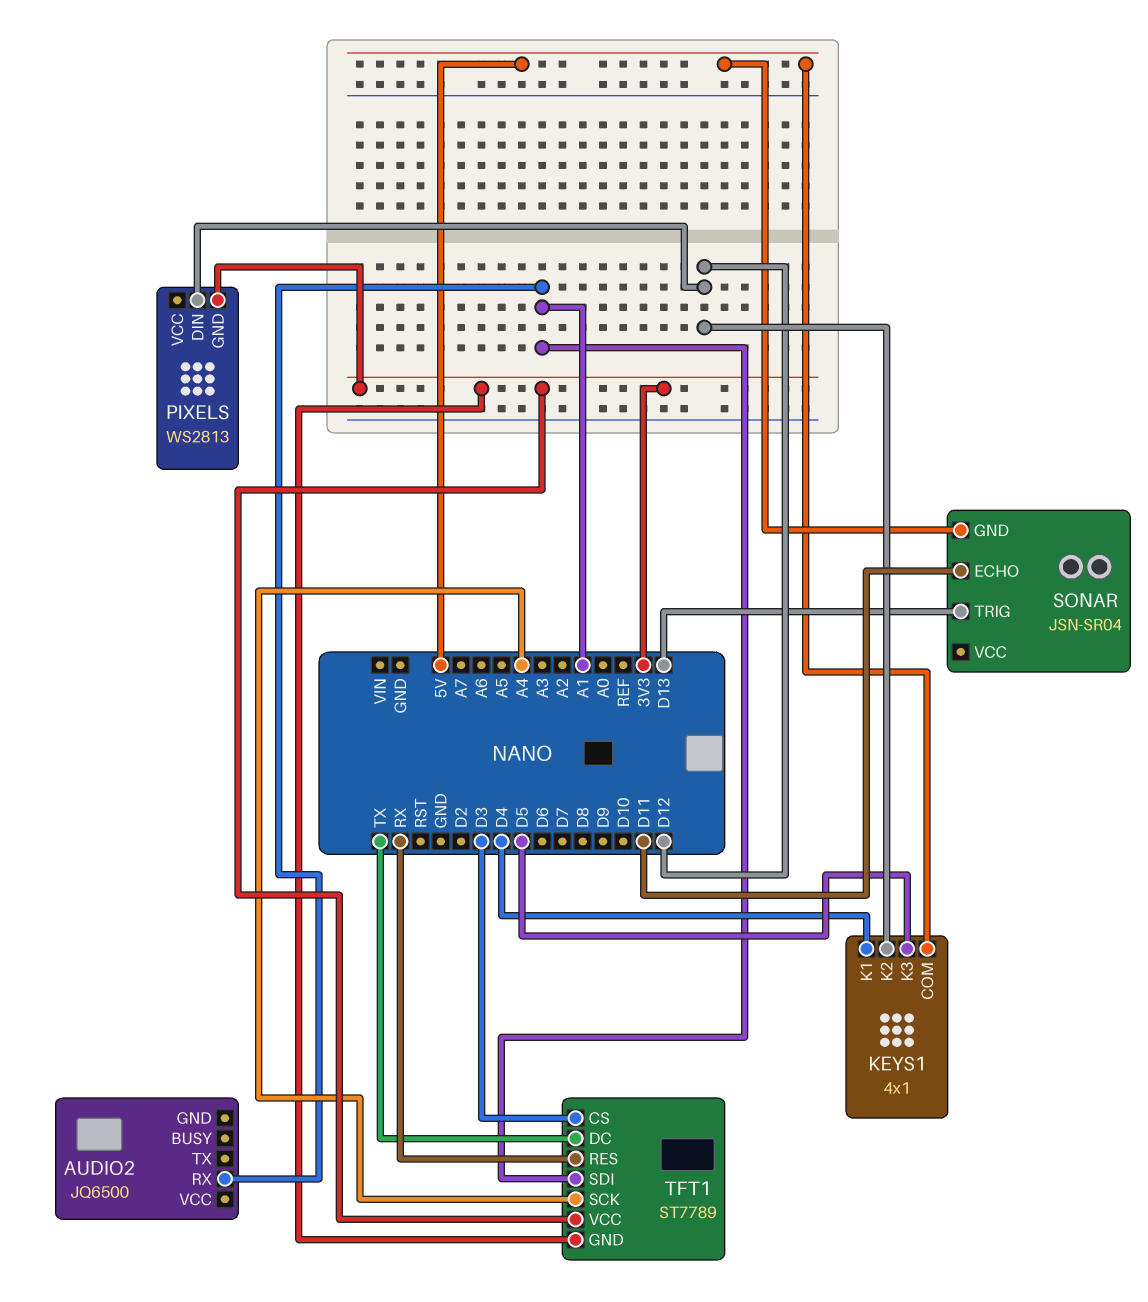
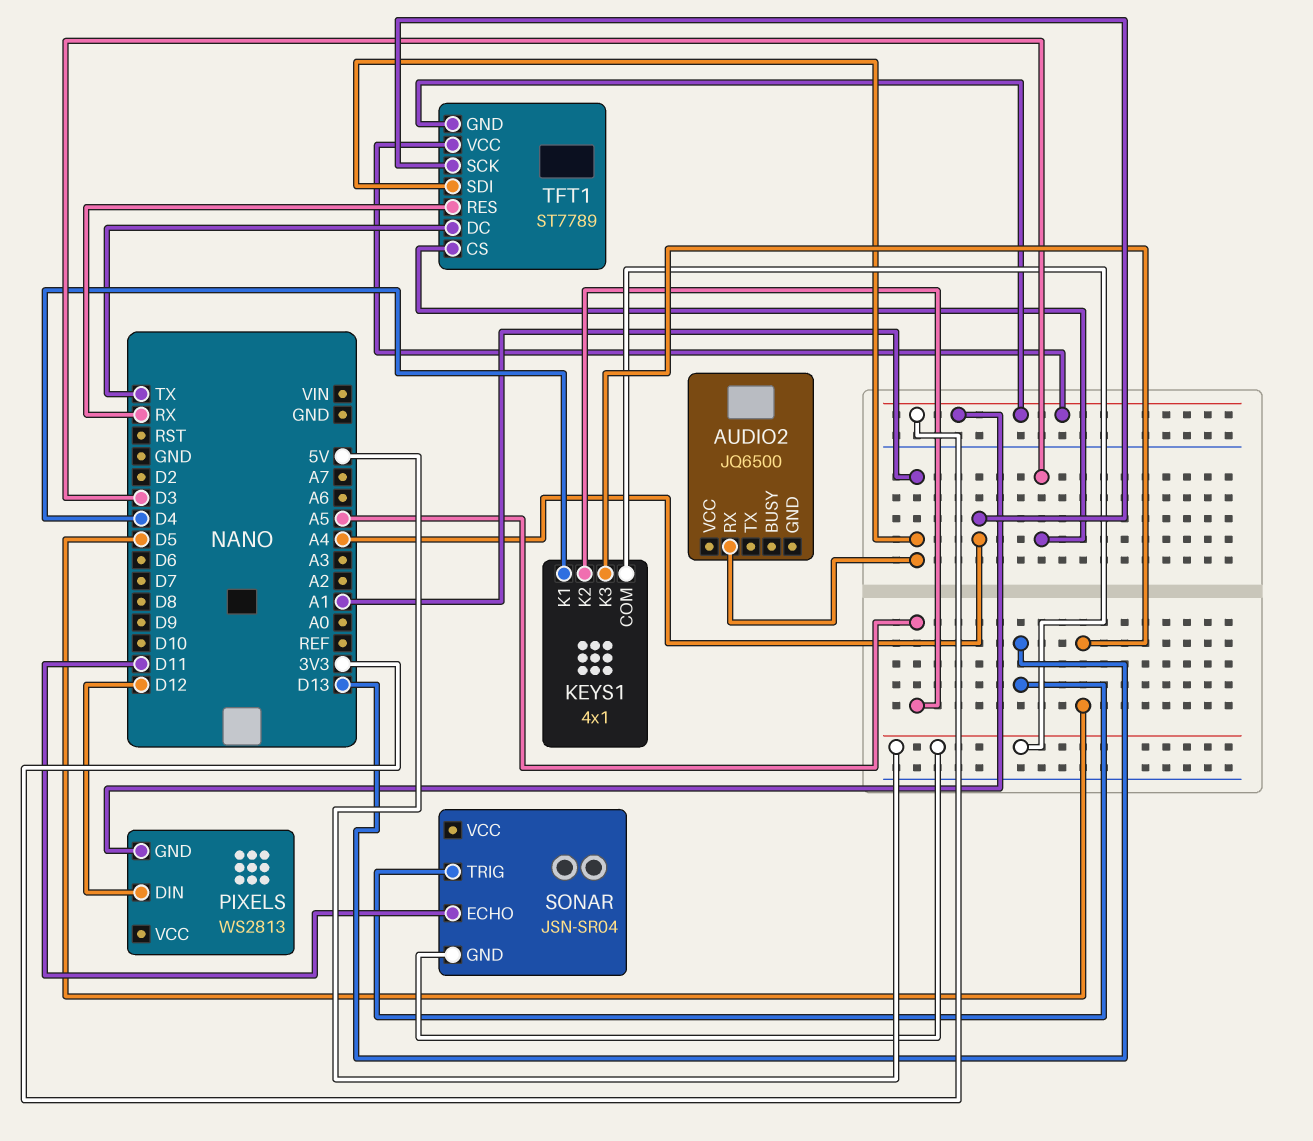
KEYS1 pin K2: D12 -> A5

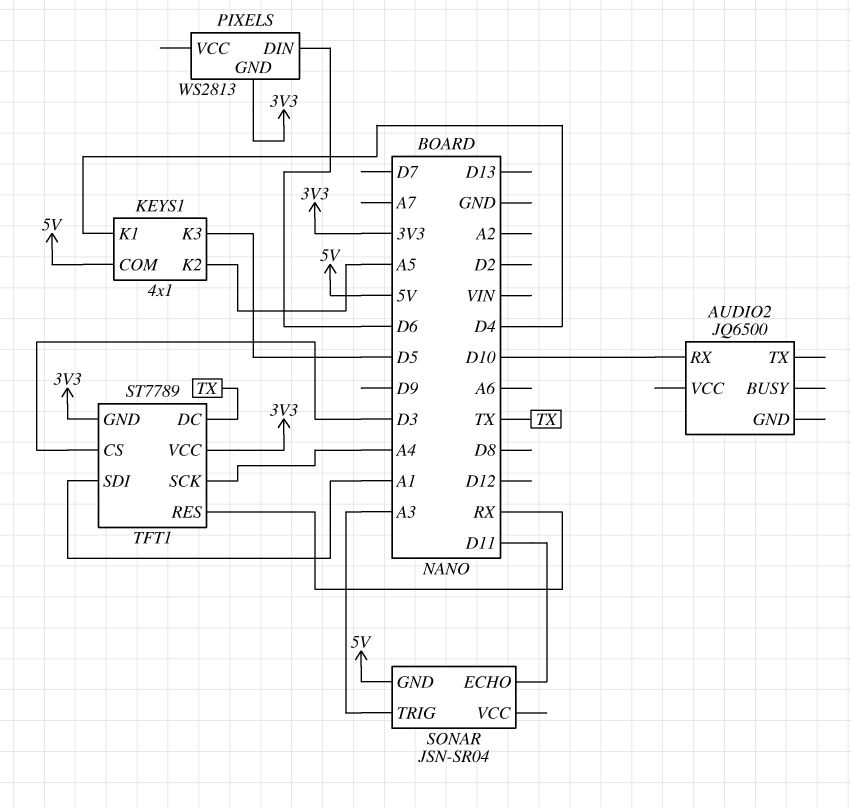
AUDIO2 pin RX: A1 -> D10
PIXELS pin DIN: D12 -> D6
SONAR pin TRIG: D13 -> A3

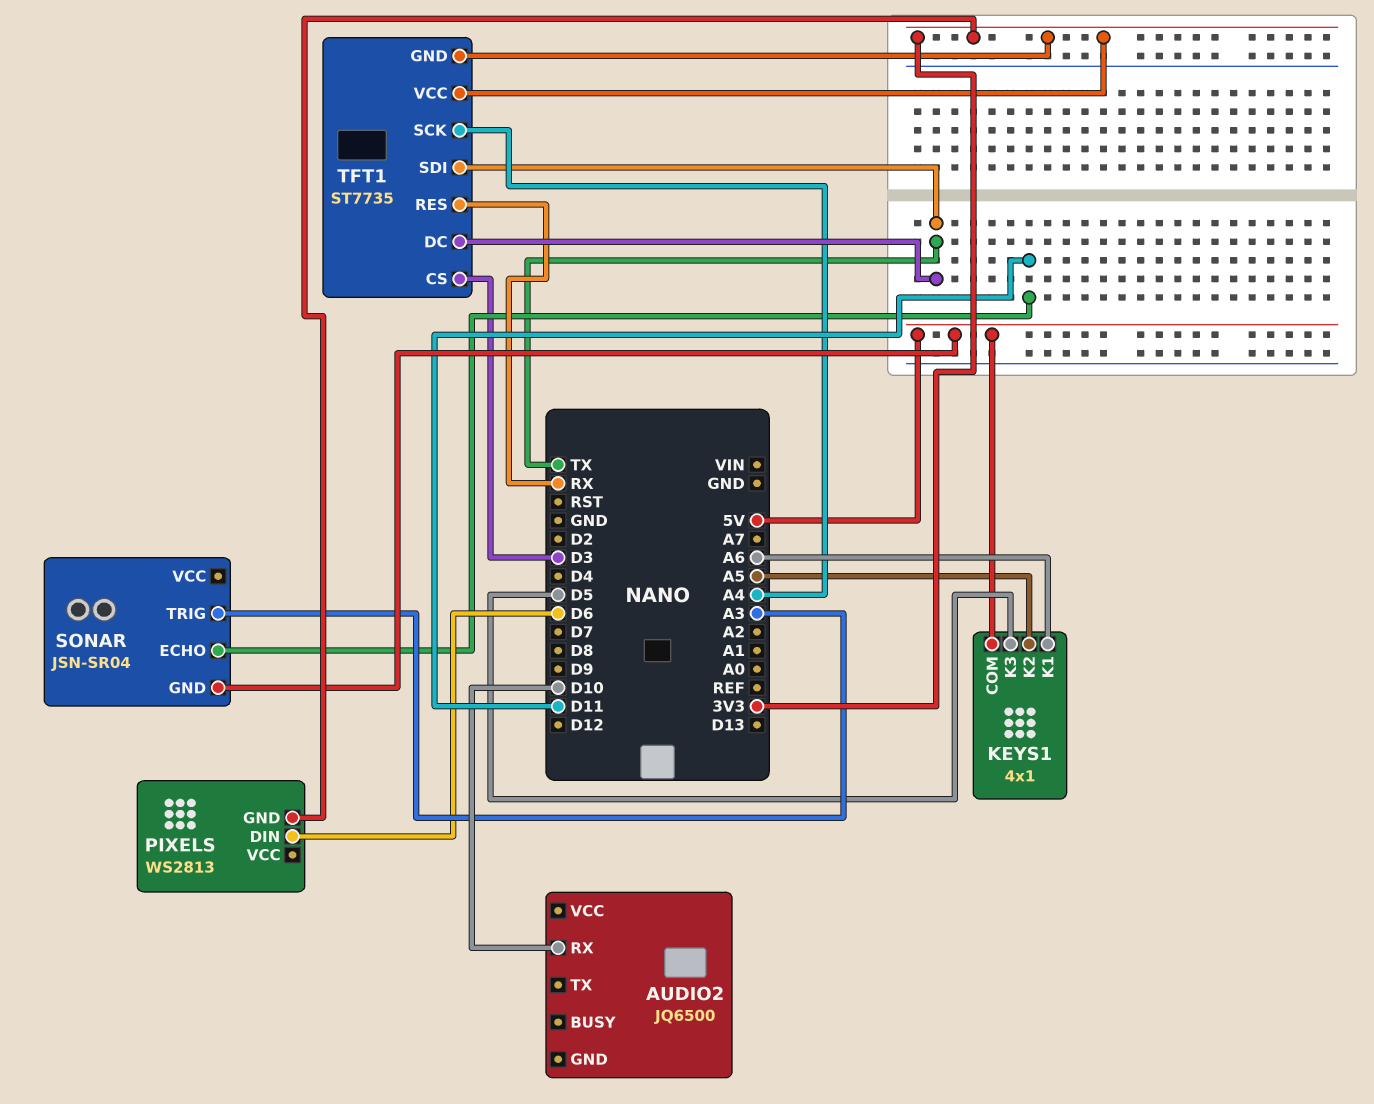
KEYS1 pin K1: D4 -> A6
TFT1: ST7789 -> ST7735
TFT1 pin SDI: A1 -> TX

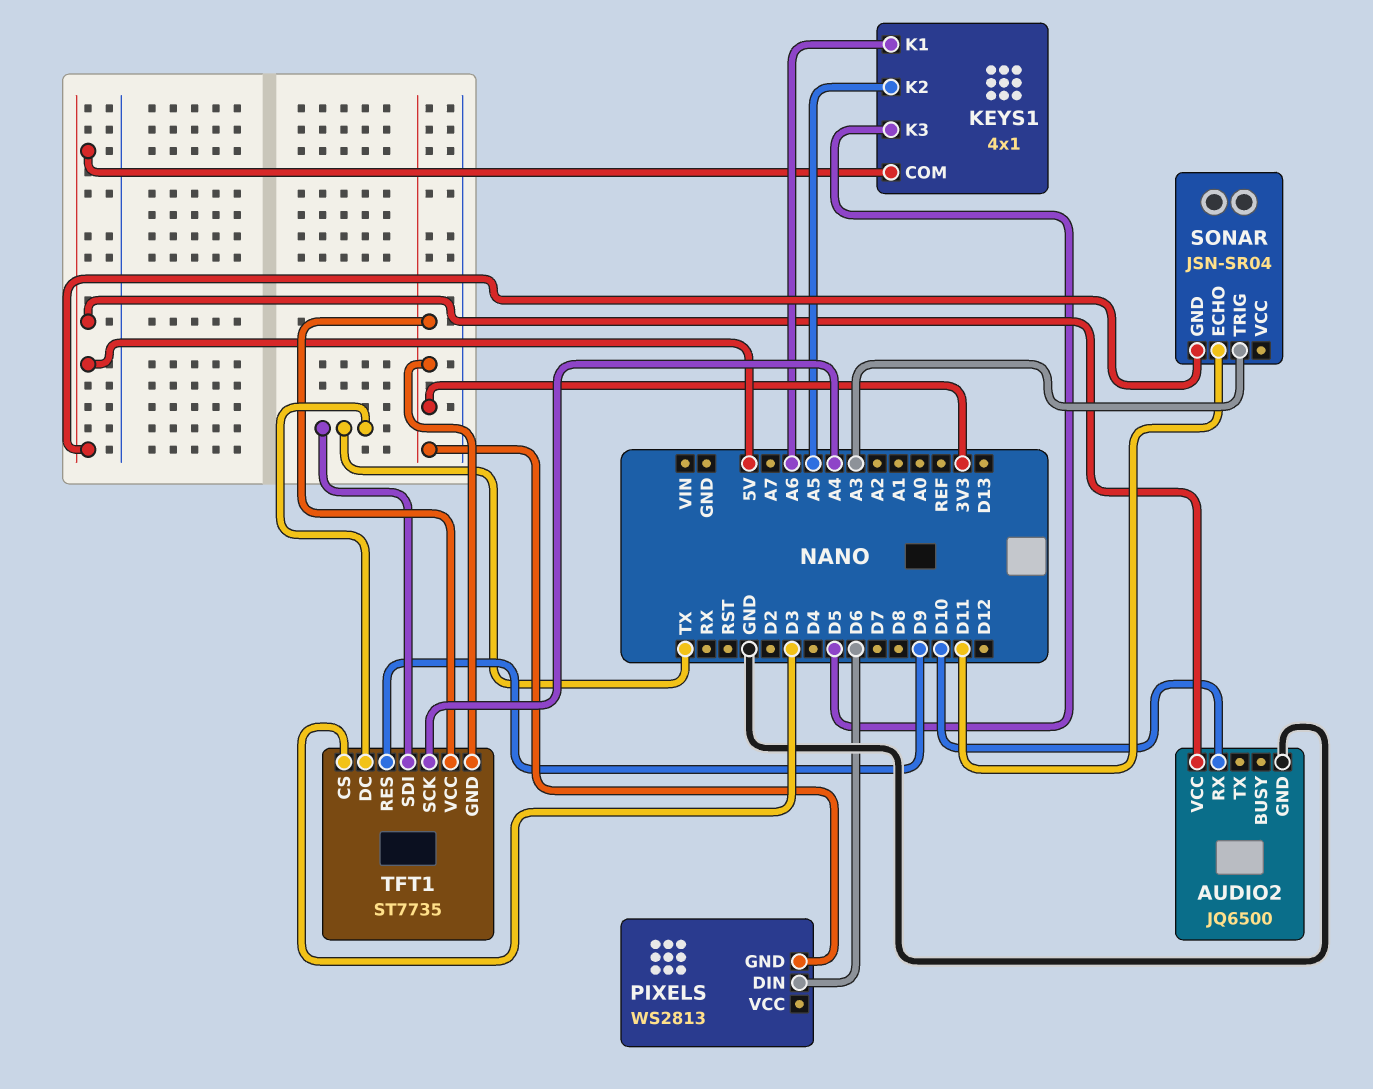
AUDIO2 pin GND: none -> GND
AUDIO2 pin VCC: none -> 5V
TFT1 pin RES: RX -> D9

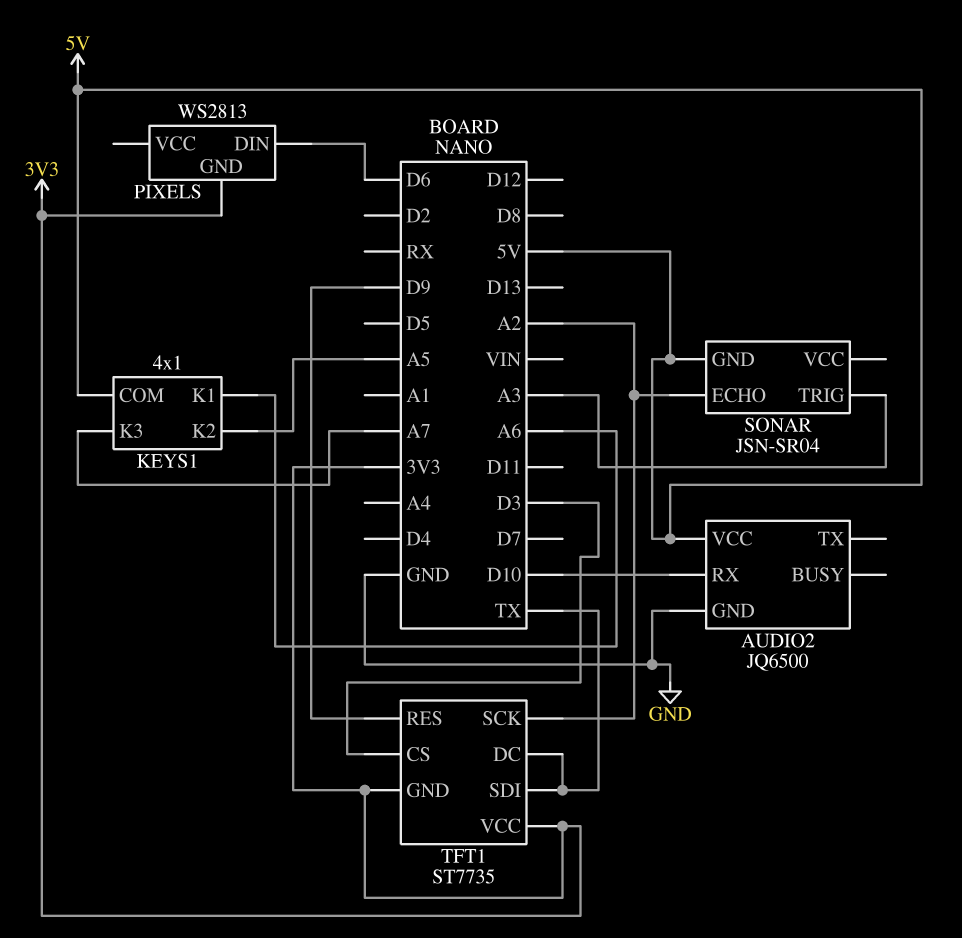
KEYS1 pin K3: D5 -> A7
SONAR pin ECHO: D11 -> A2
TFT1 pin SCK: A4 -> A2

